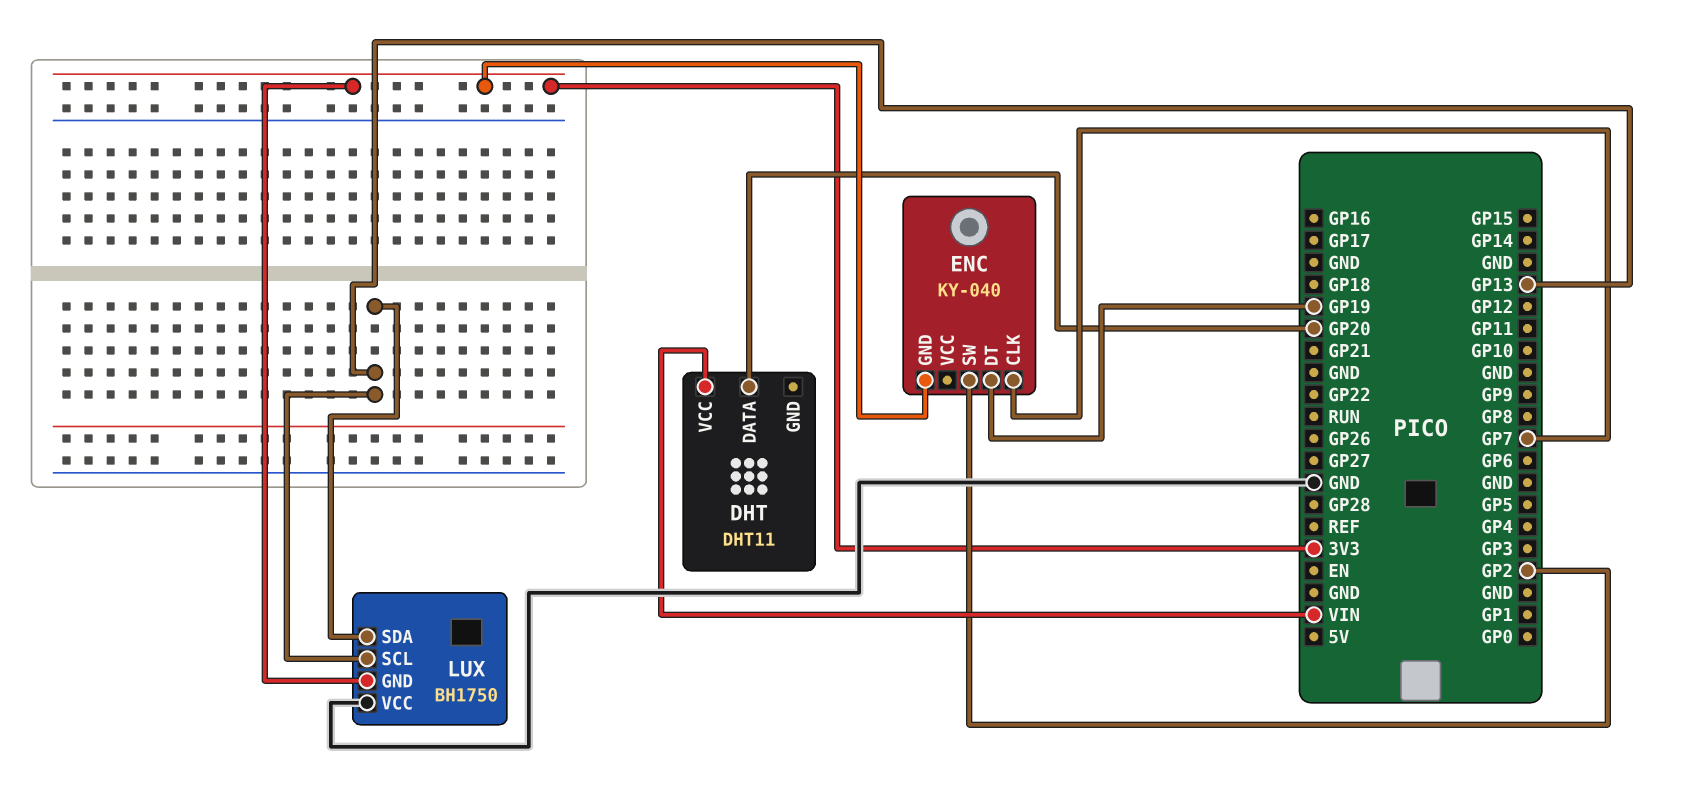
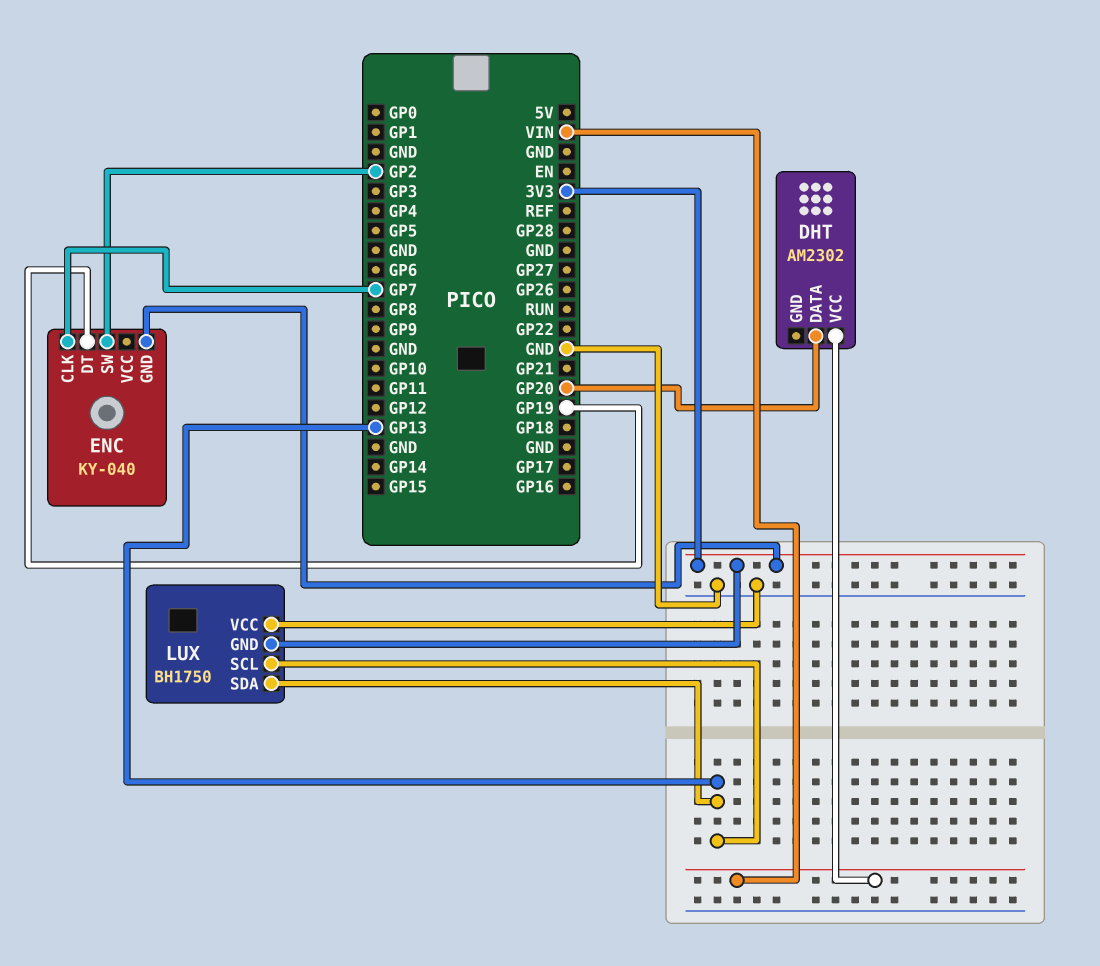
DHT: DHT11 -> AM2302

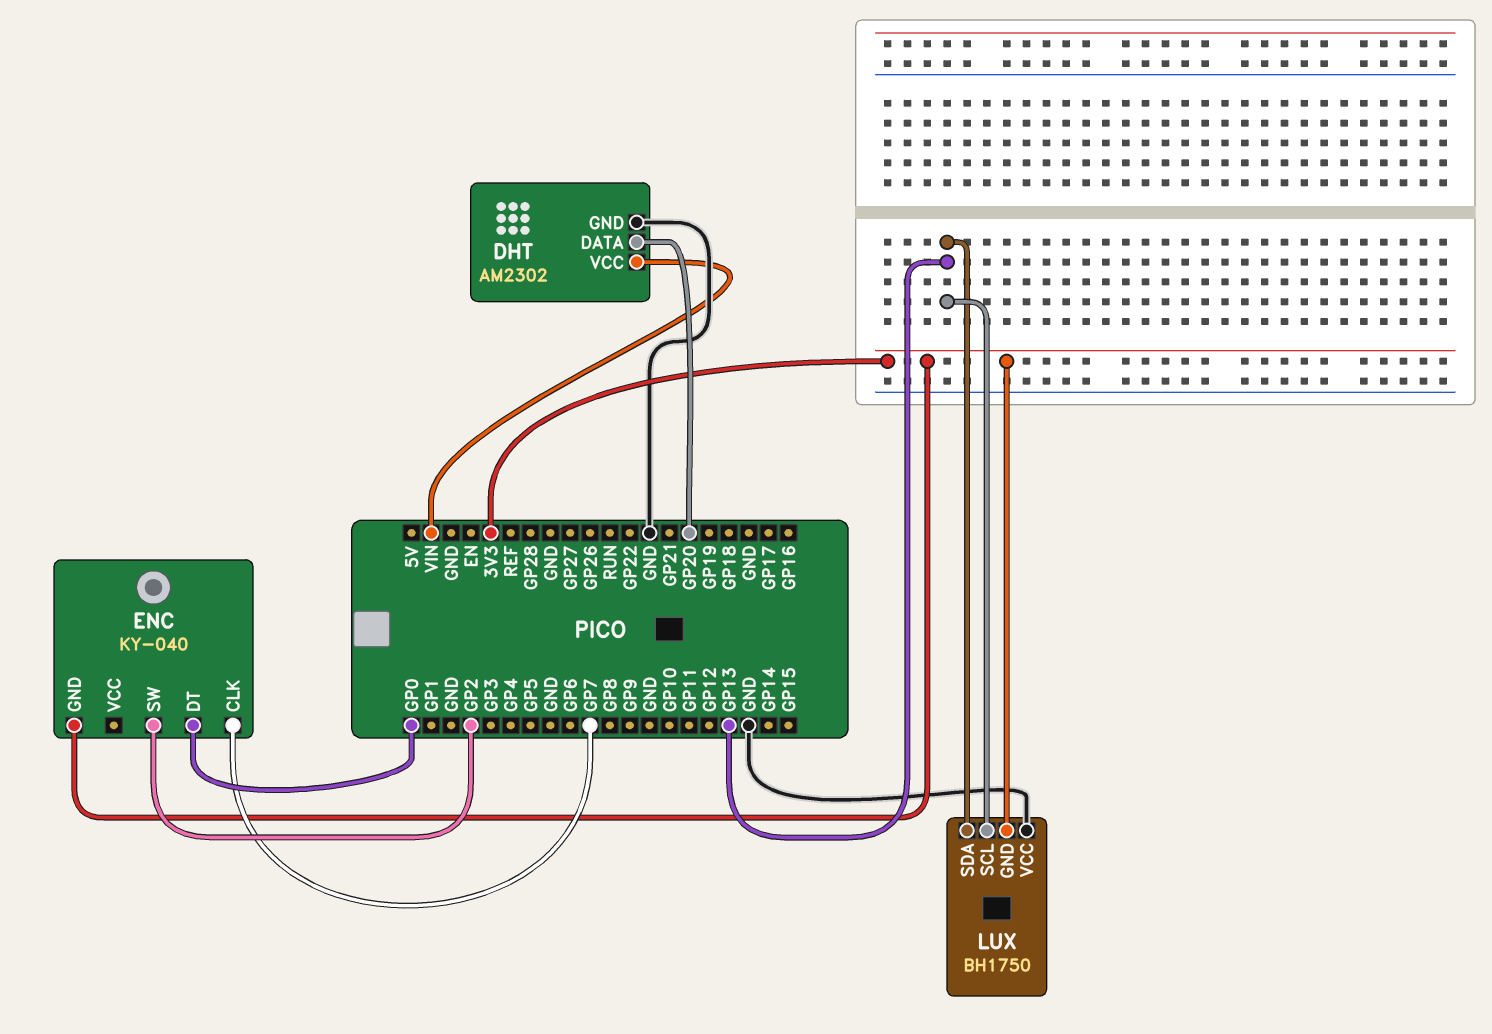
DHT pin GND: none -> GND
ENC pin DT: GP19 -> GP0

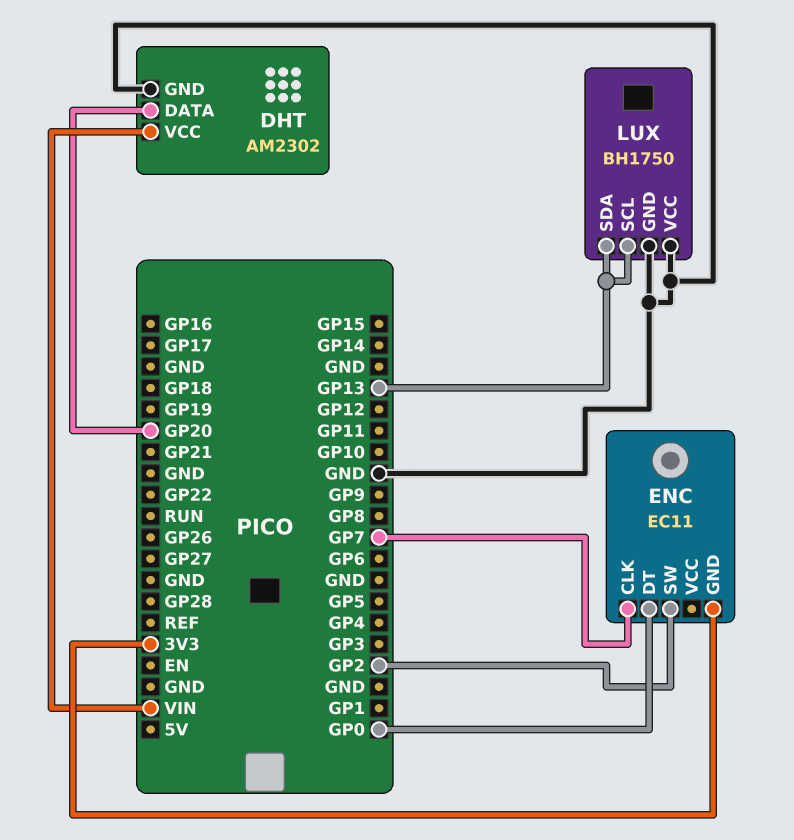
ENC: KY-040 -> EC11
LUX pin GND: 3V3 -> GND

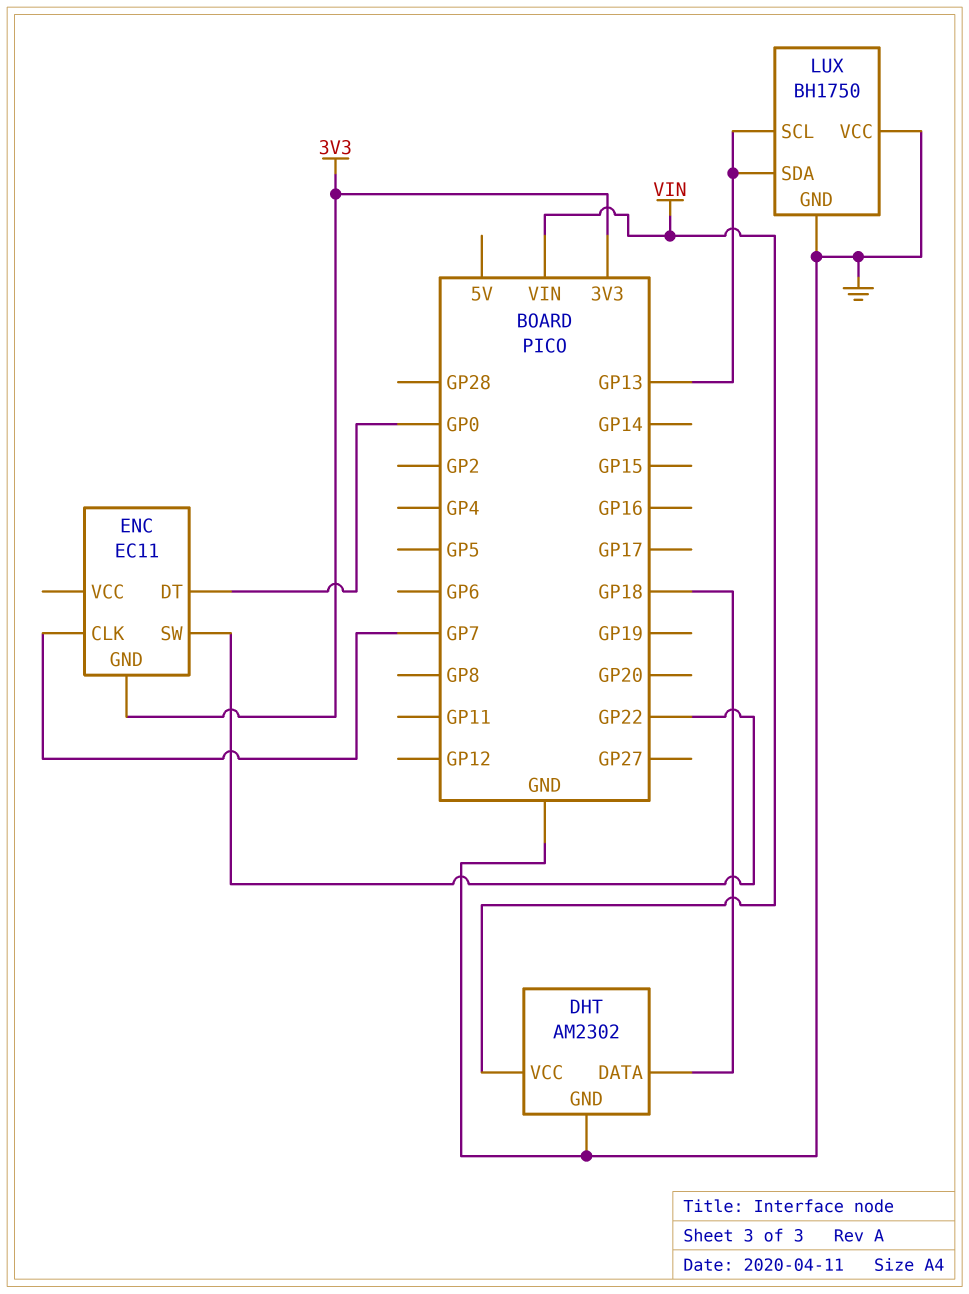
DHT pin DATA: GP20 -> GP18
ENC pin SW: GP2 -> GP22

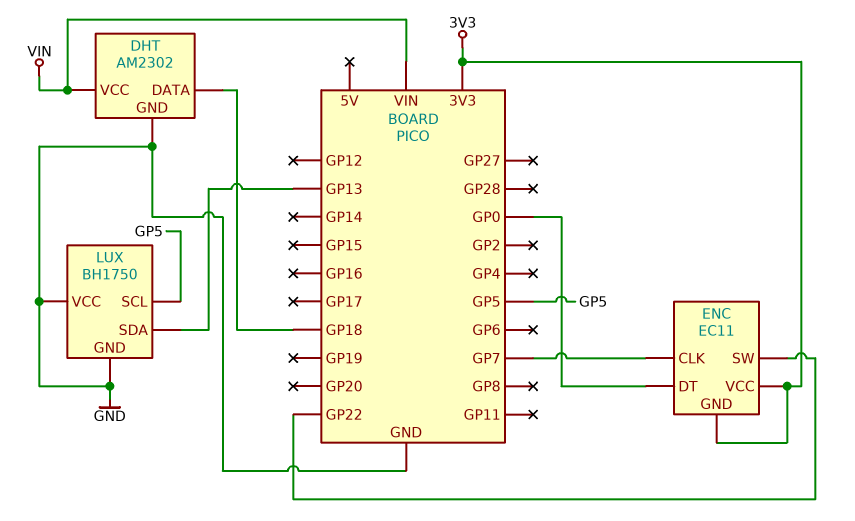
ENC pin VCC: none -> 3V3
LUX pin SCL: GP13 -> GP5

